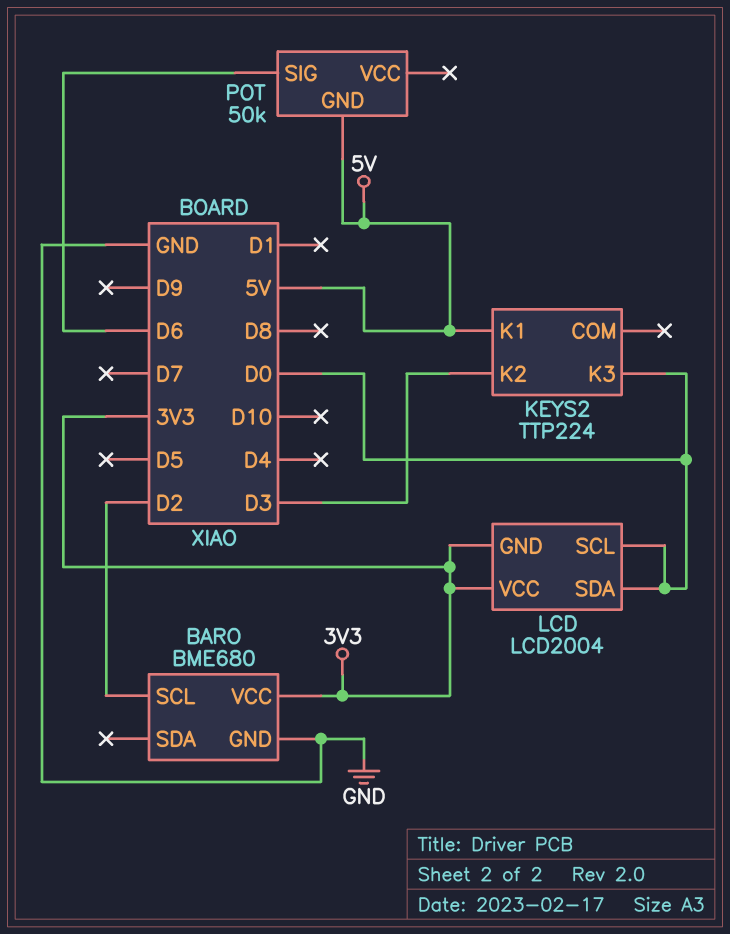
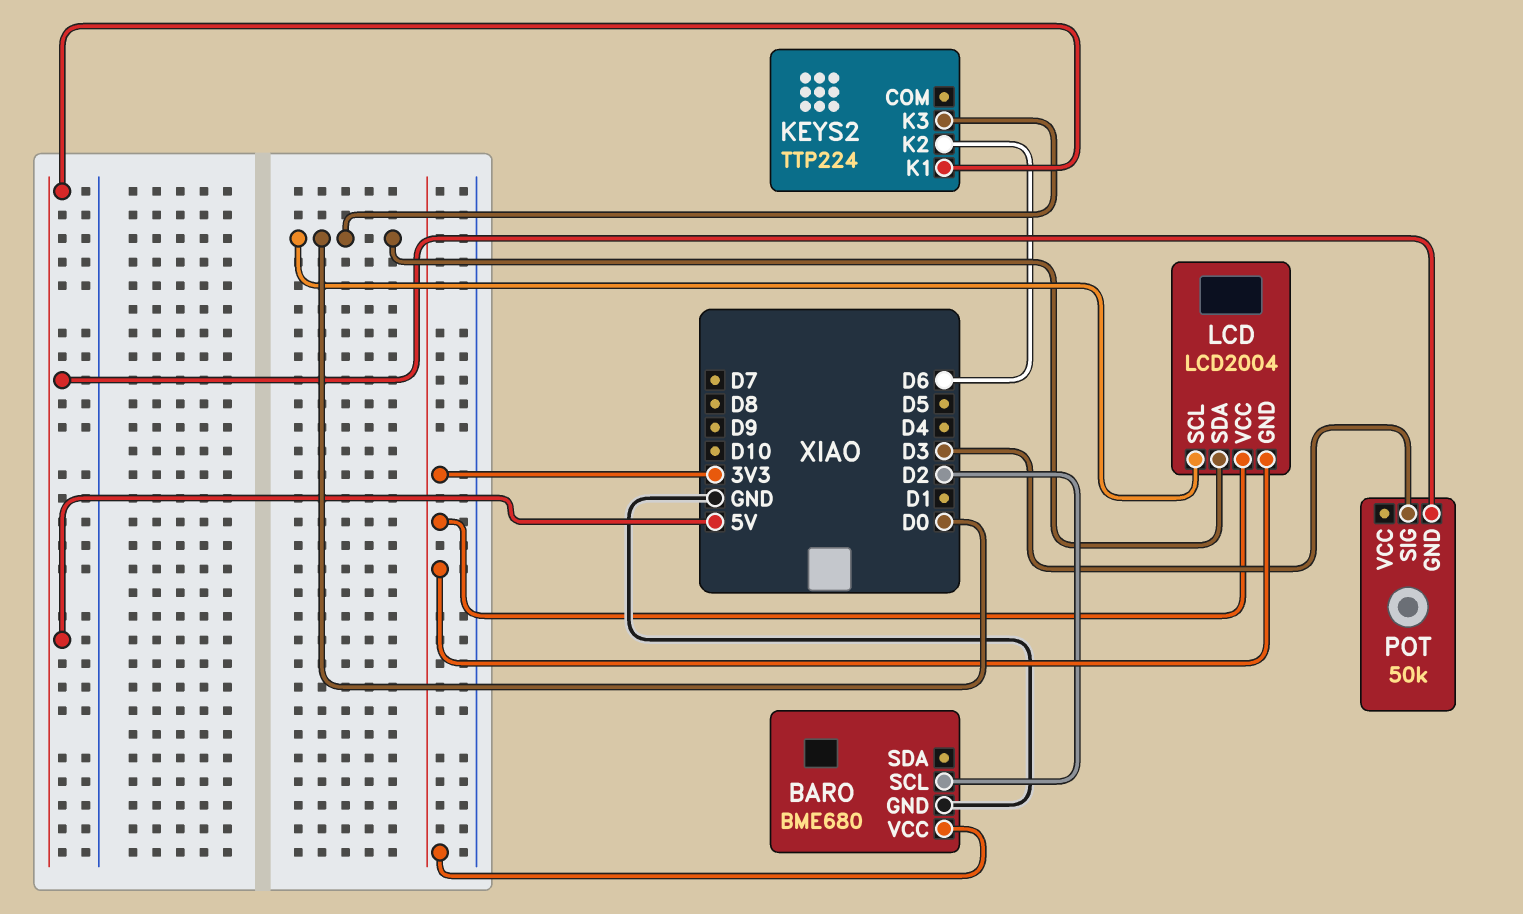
KEYS2 pin K2: D3 -> D6
POT pin SIG: D6 -> D3

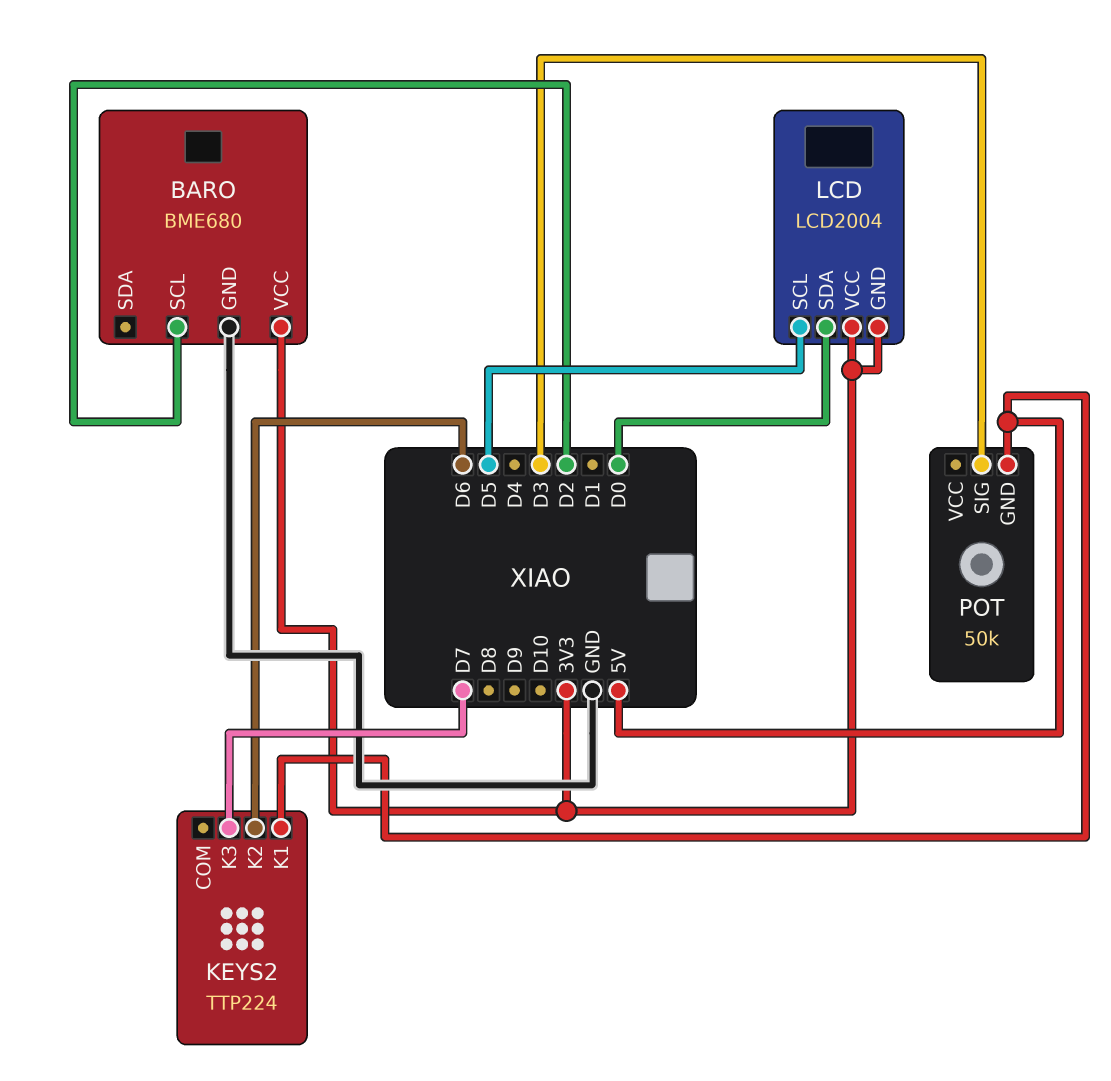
KEYS2 pin K3: D0 -> D7
LCD pin SCL: D0 -> D5

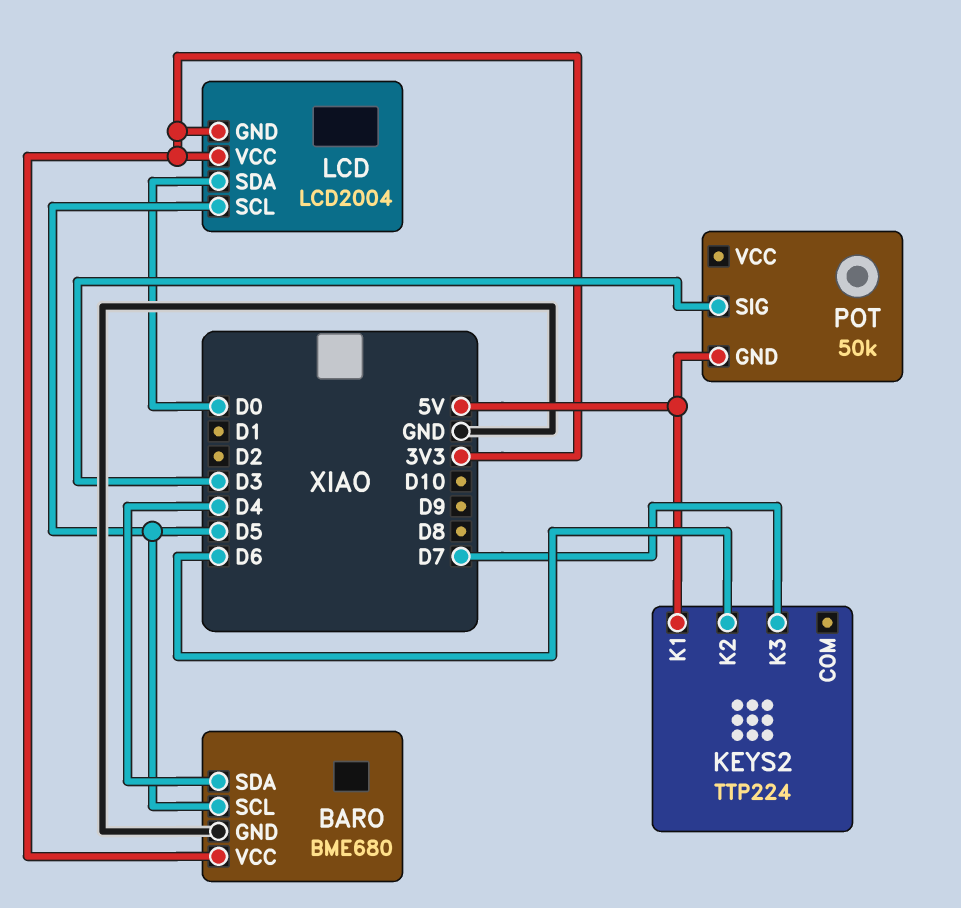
BARO pin SCL: D2 -> D5
BARO pin SDA: none -> D4

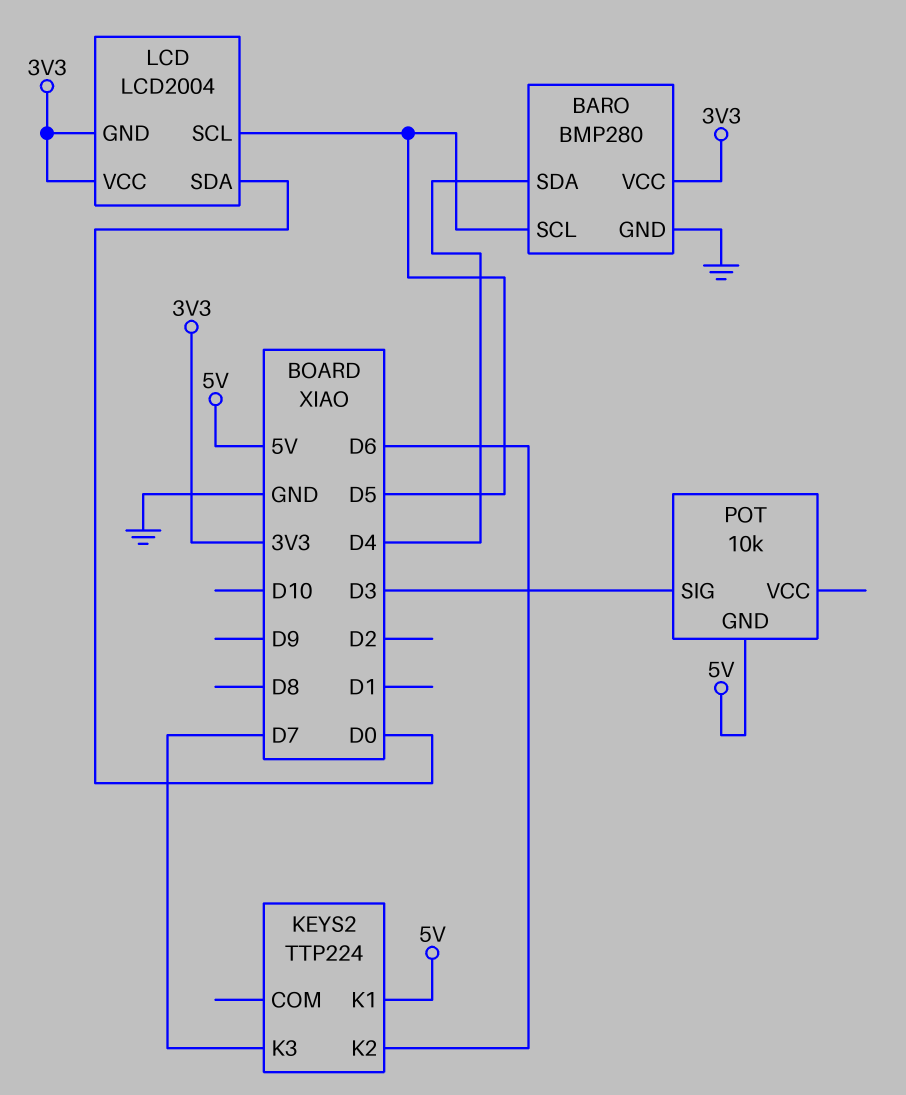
BARO: BME680 -> BMP280
POT: 50k -> 10k

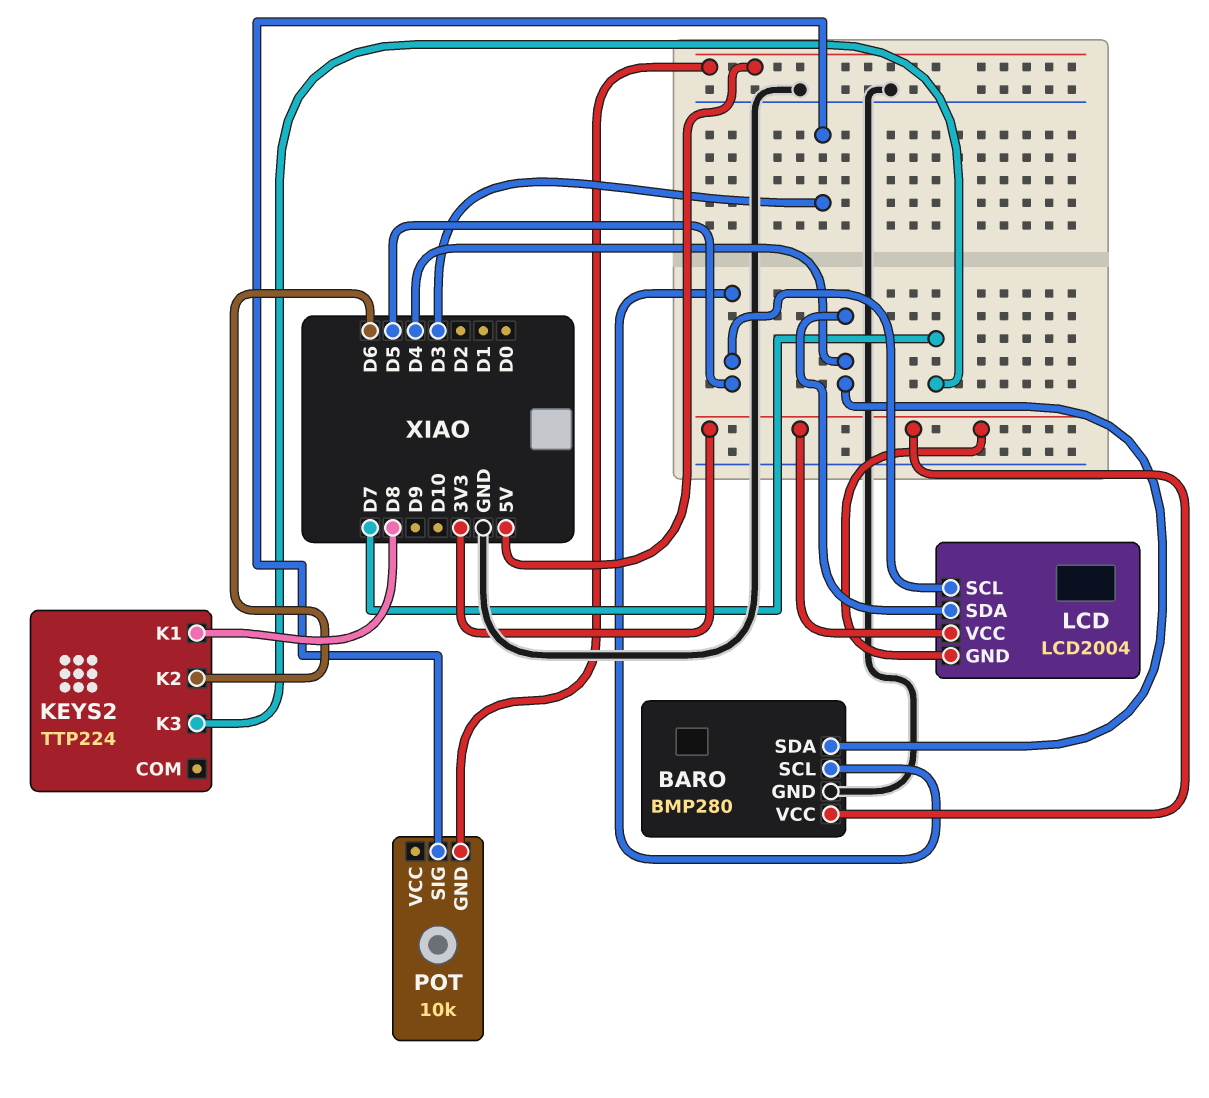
KEYS2 pin K1: 5V -> D8
LCD pin SDA: D0 -> D4

